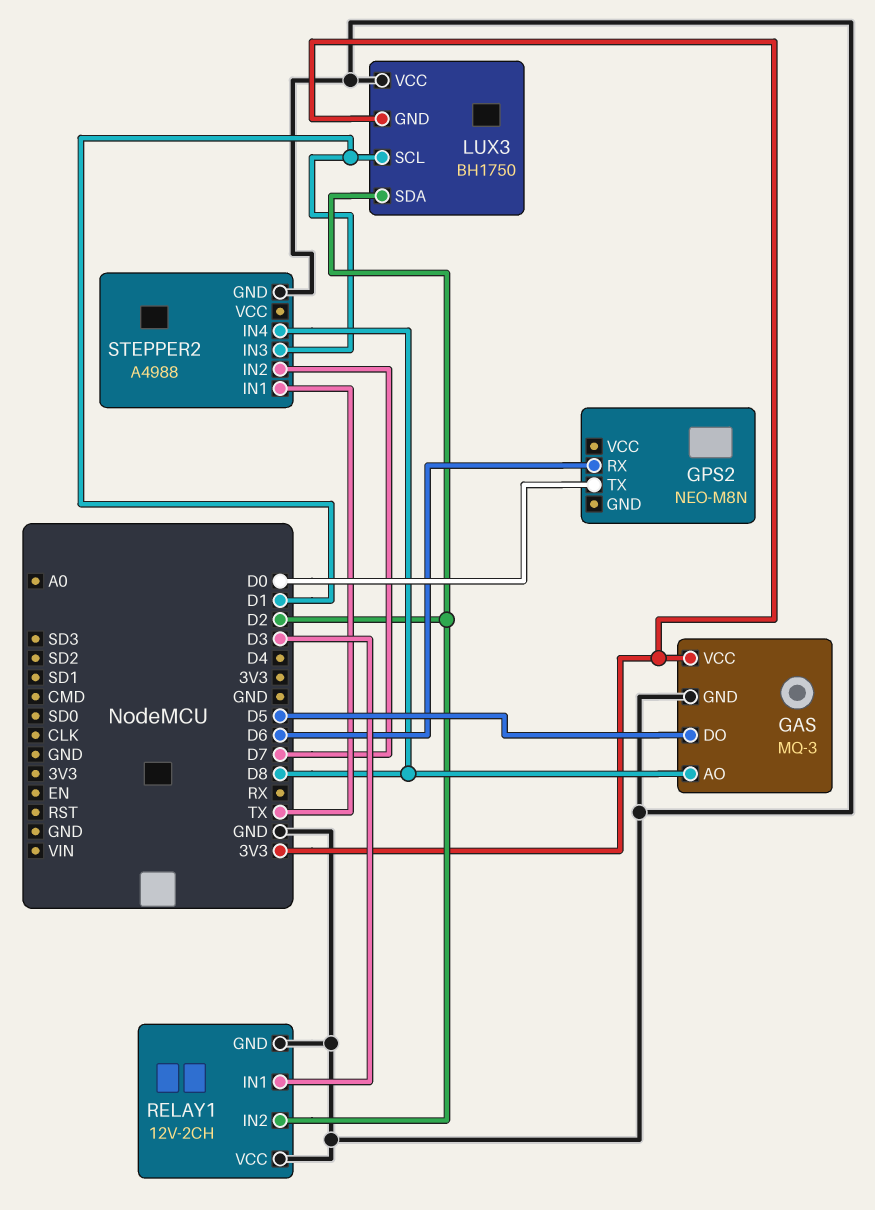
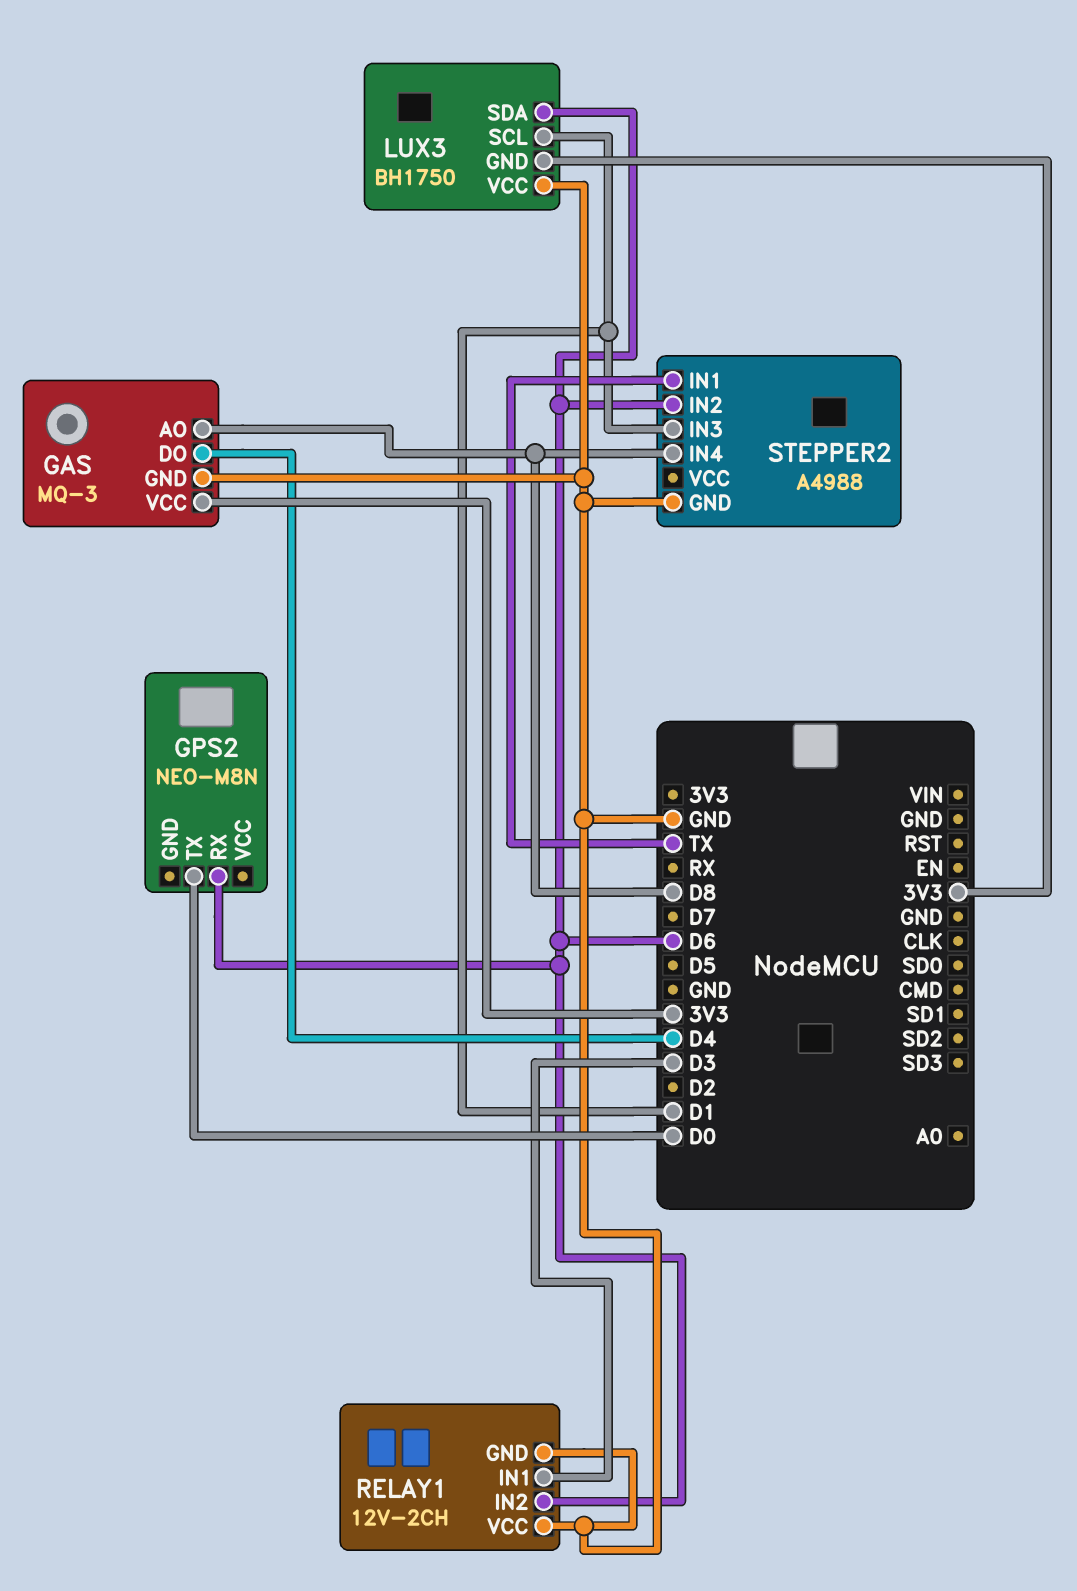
GAS pin DO: D5 -> D4
LUX3 pin SDA: D2 -> D6
RELAY1 pin IN2: D2 -> D6
STEPPER2 pin IN2: D7 -> D6

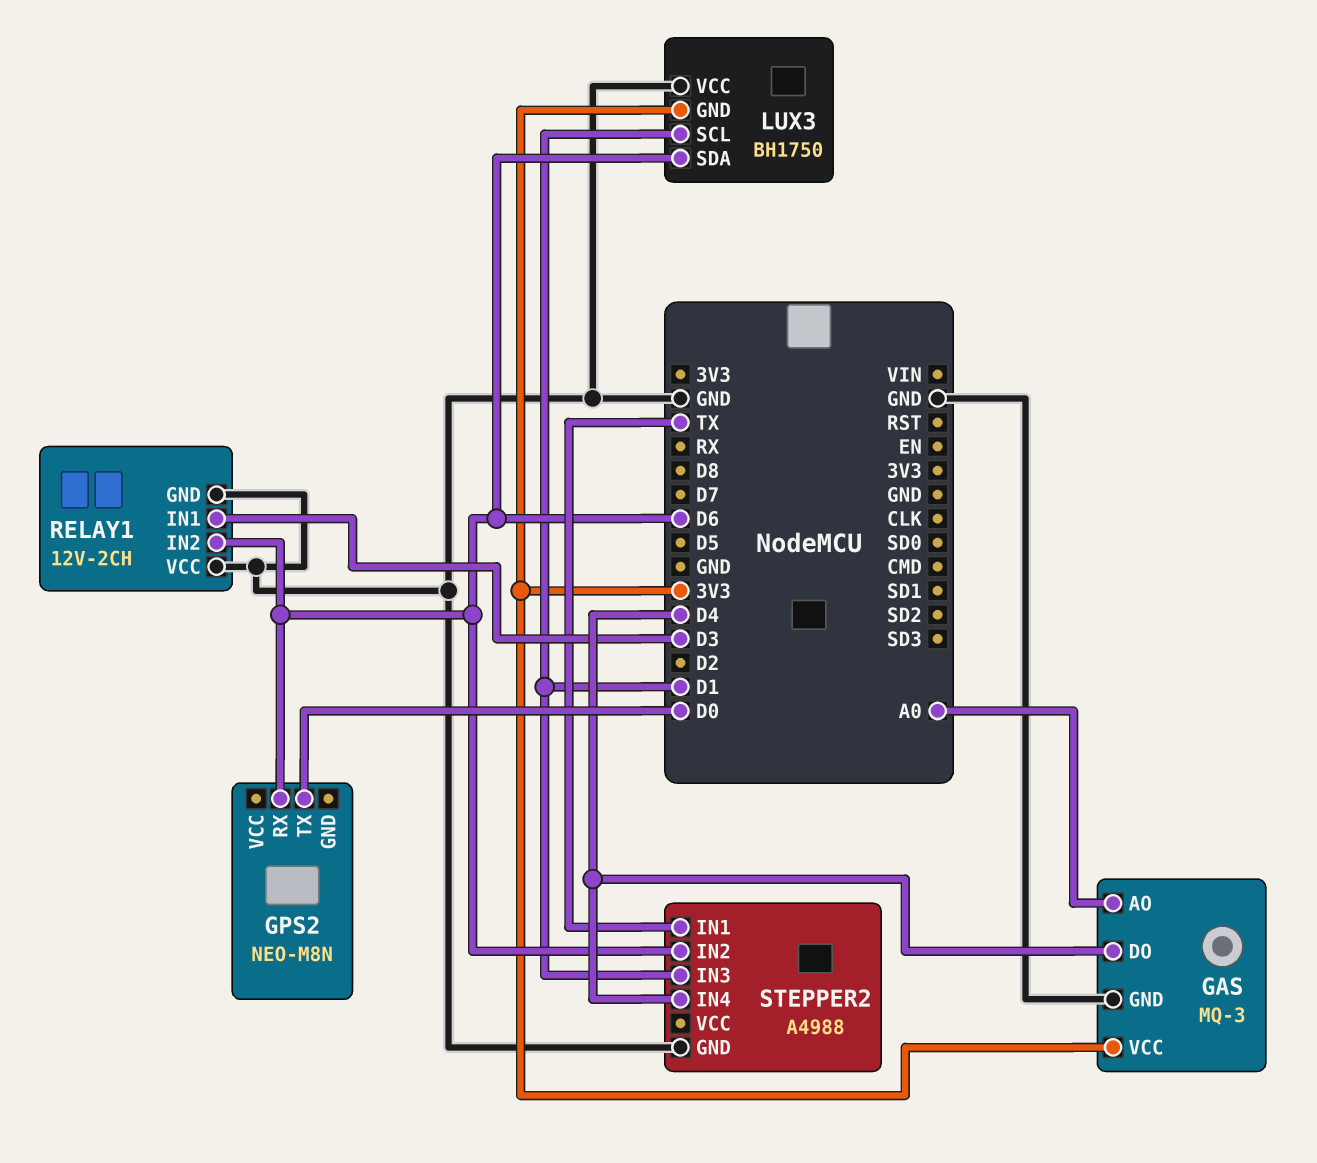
GAS pin AO: D8 -> A0
STEPPER2 pin IN4: D8 -> D4

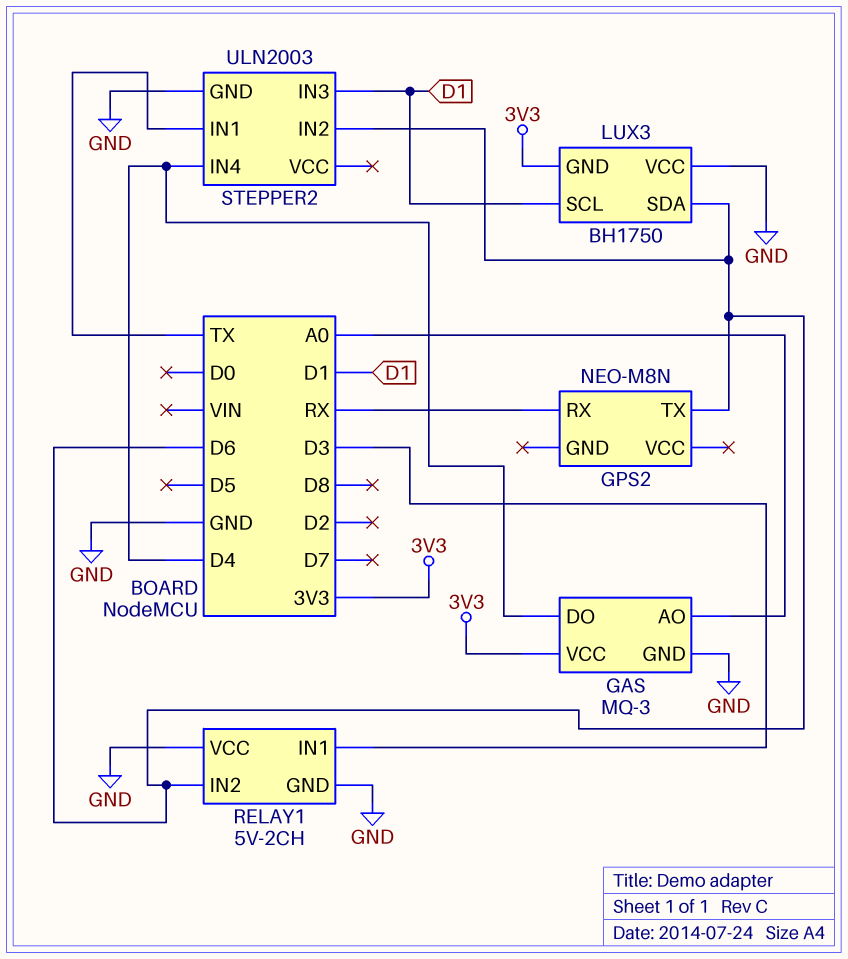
GPS2 pin RX: D6 -> RX
GPS2 pin TX: D0 -> D6
RELAY1: 12V-2CH -> 5V-2CH
STEPPER2: A4988 -> ULN2003

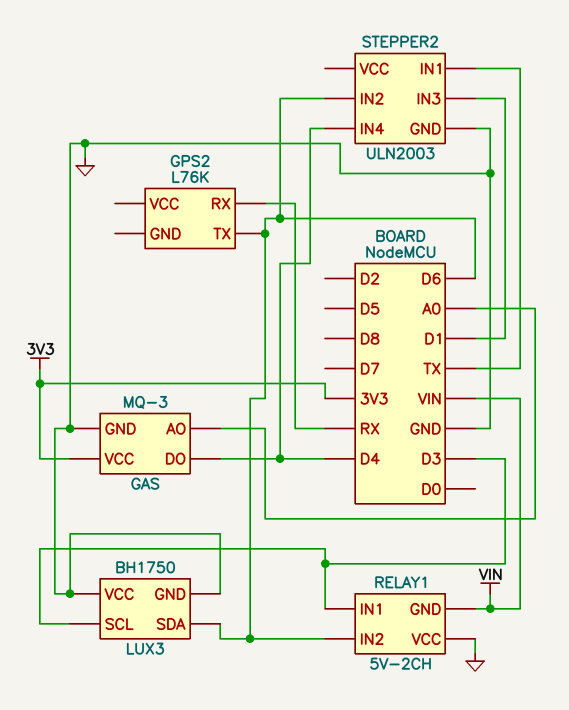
GPS2: NEO-M8N -> L76K
LUX3 pin GND: 3V3 -> GND
LUX3 pin SCL: D1 -> D3
RELAY1 pin GND: GND -> VIN

